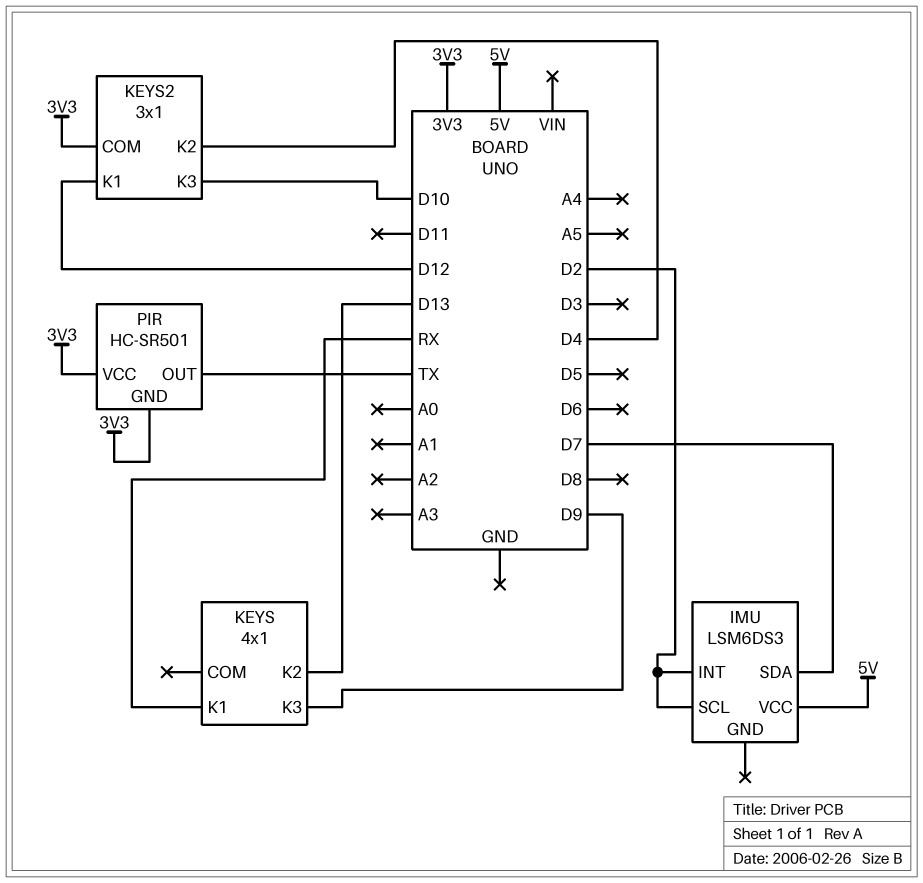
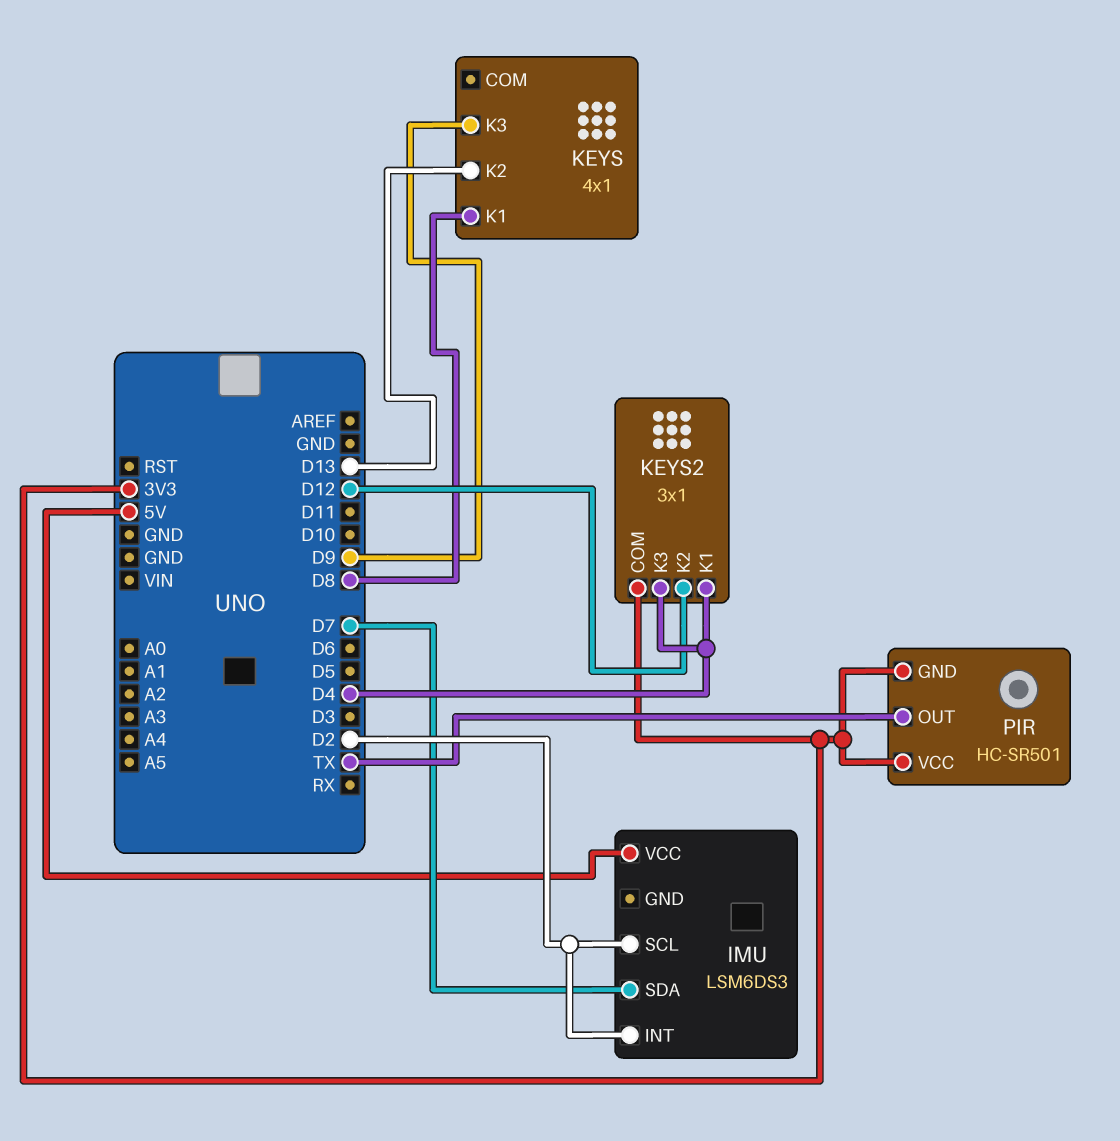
KEYS pin K1: RX -> D8
KEYS2 pin K1: D12 -> D4
KEYS2 pin K2: D4 -> D12
KEYS2 pin K3: D10 -> D4

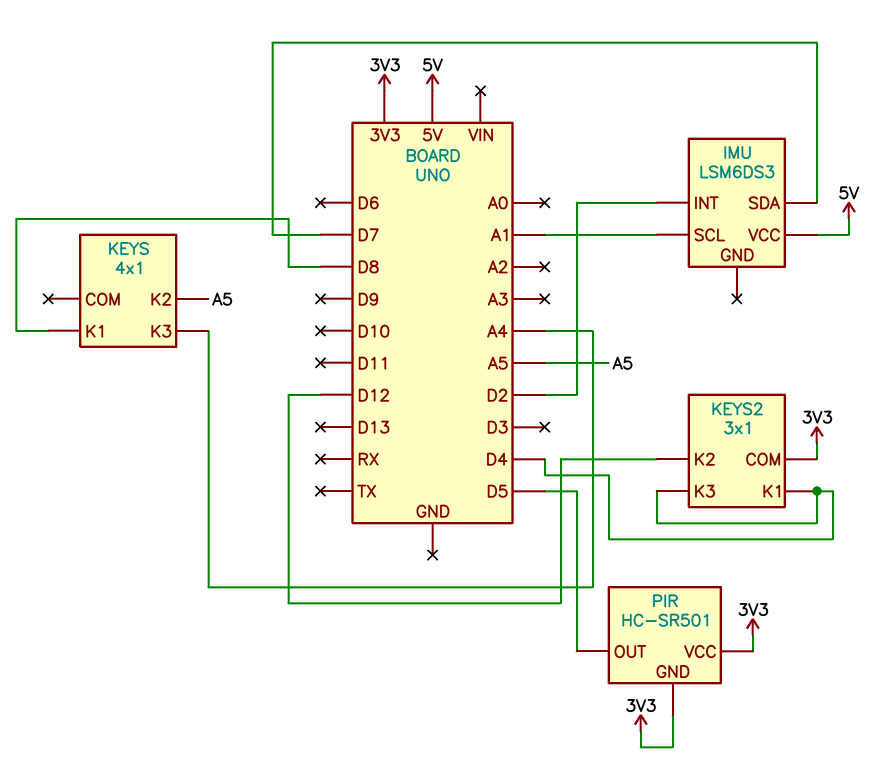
IMU pin SCL: D2 -> A1
KEYS pin K2: D13 -> A5
KEYS pin K3: D9 -> A4
PIR pin OUT: TX -> D5

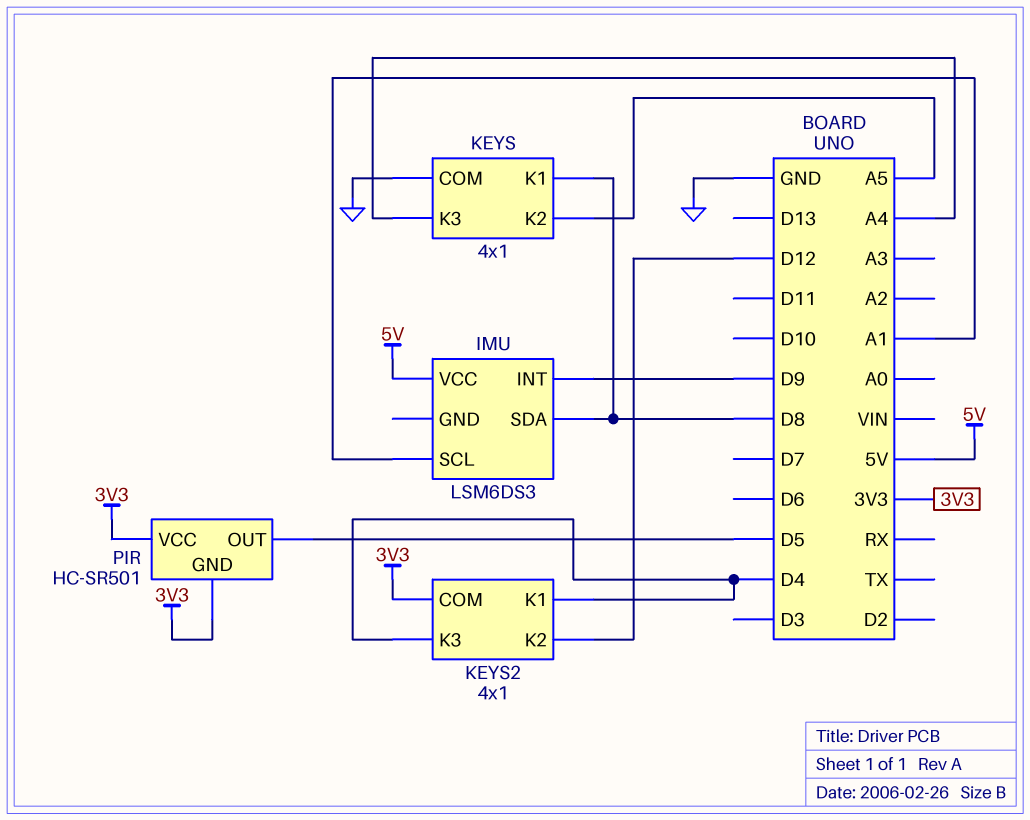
IMU pin INT: D2 -> D9
IMU pin SDA: D7 -> D8
KEYS pin COM: none -> GND
KEYS2: 3x1 -> 4x1

